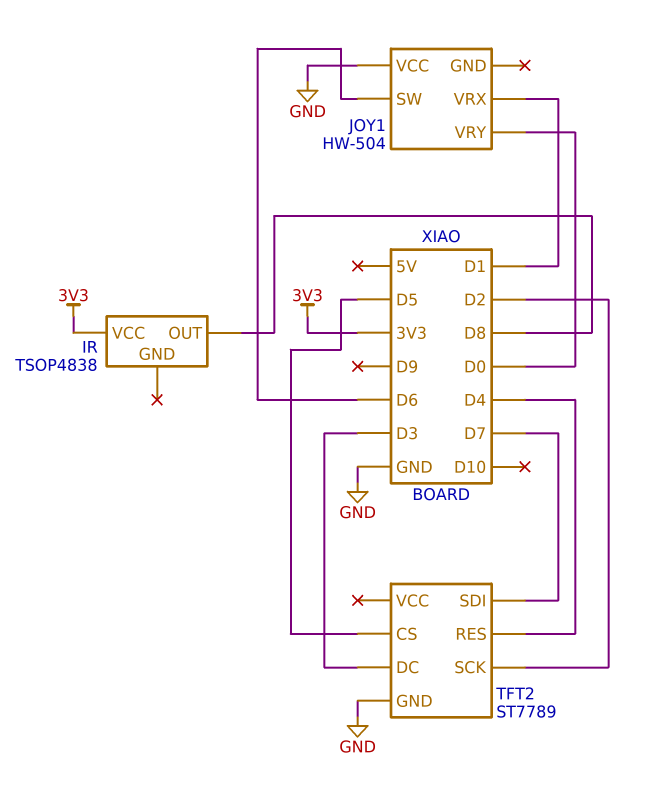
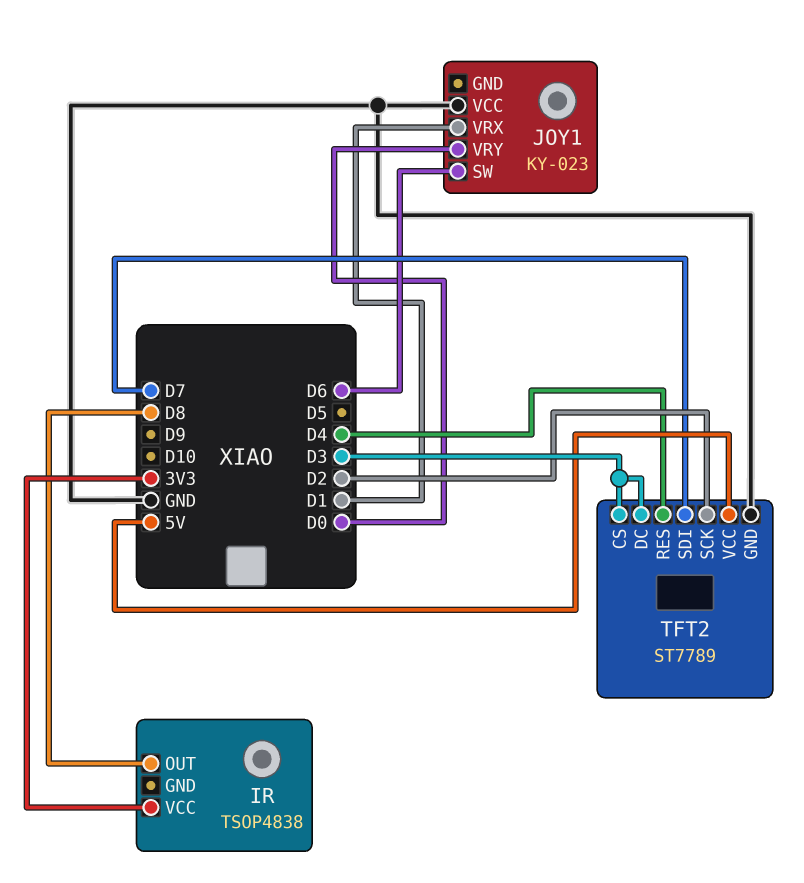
JOY1: HW-504 -> KY-023
TFT2 pin CS: D5 -> D3
TFT2 pin VCC: none -> 5V

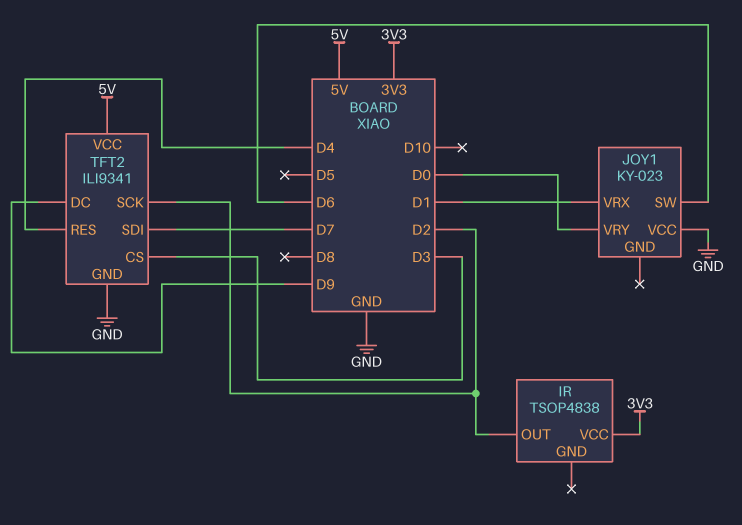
IR pin OUT: D8 -> D2
TFT2: ST7789 -> ILI9341
TFT2 pin DC: D3 -> D9

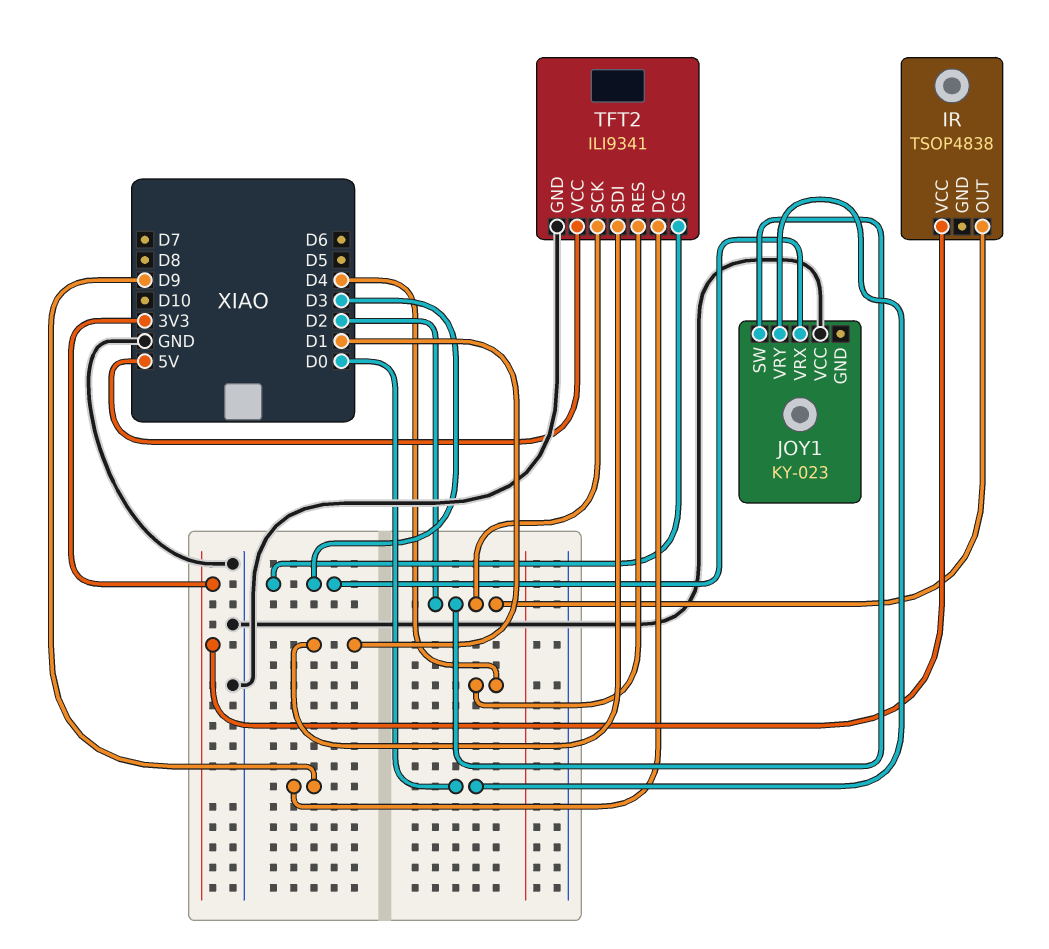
JOY1 pin SW: D6 -> D2
JOY1 pin VRX: D1 -> D3
TFT2 pin SDI: D7 -> D1

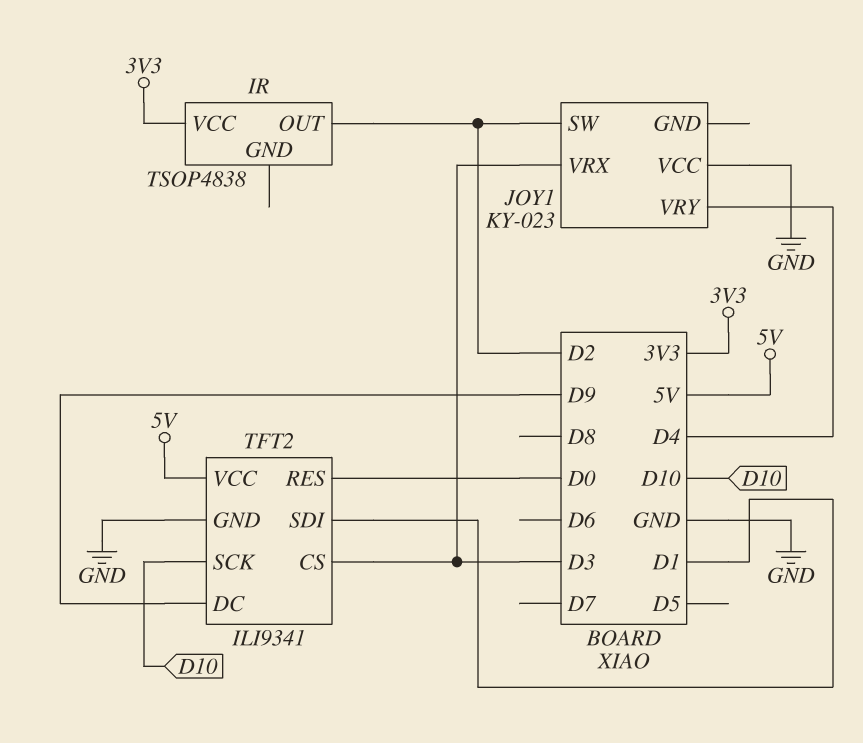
JOY1 pin VRY: D0 -> D4
TFT2 pin RES: D4 -> D0
TFT2 pin SCK: D2 -> D10

